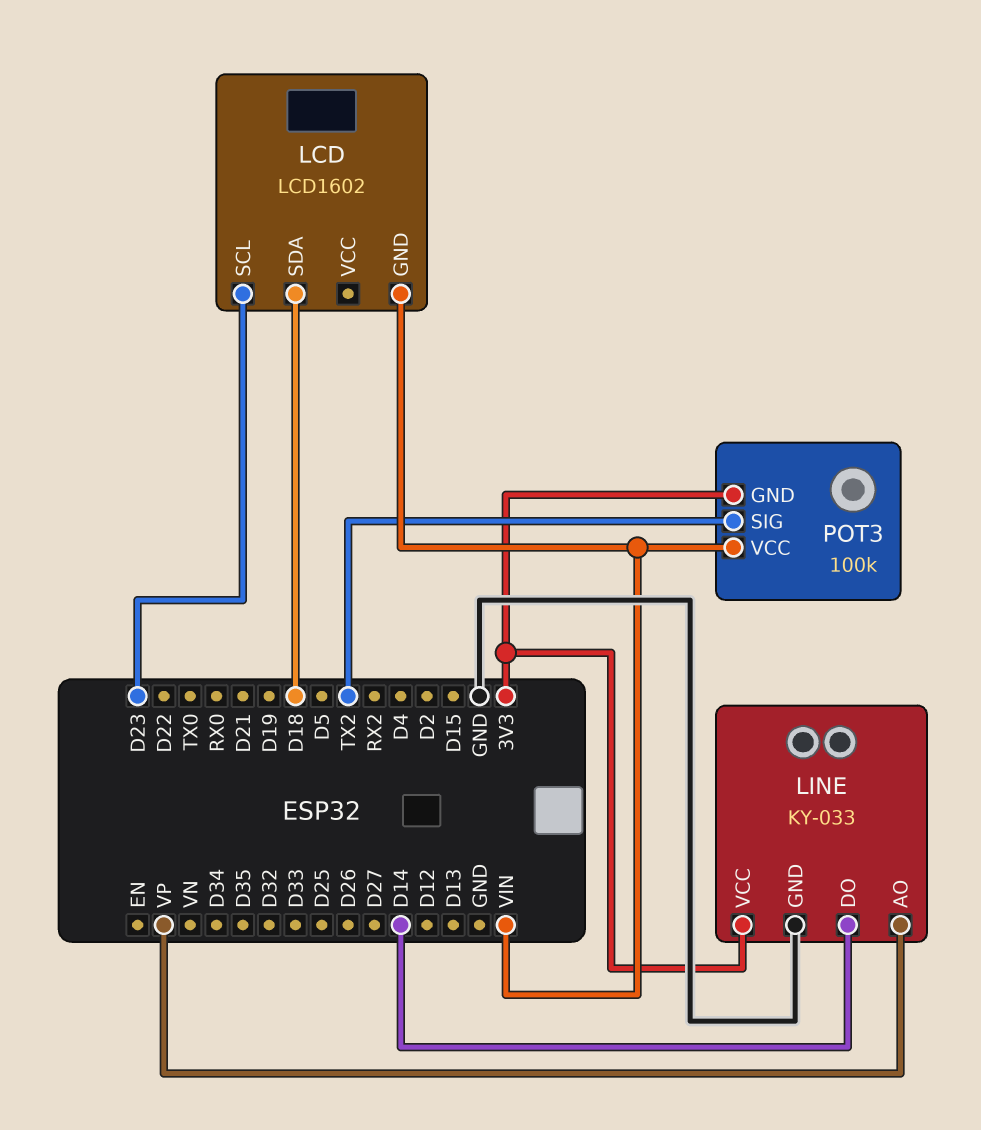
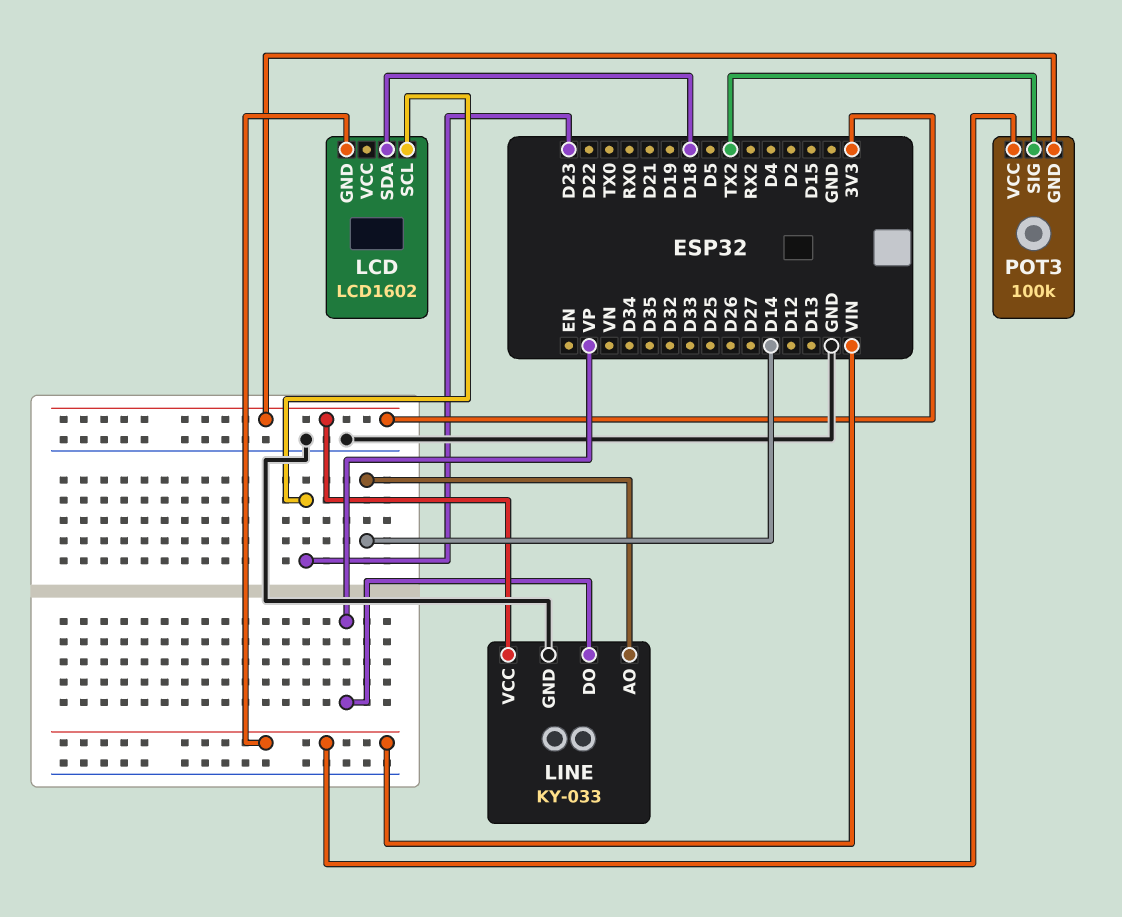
LINE pin AO: VP -> D14
LINE pin DO: D14 -> VP

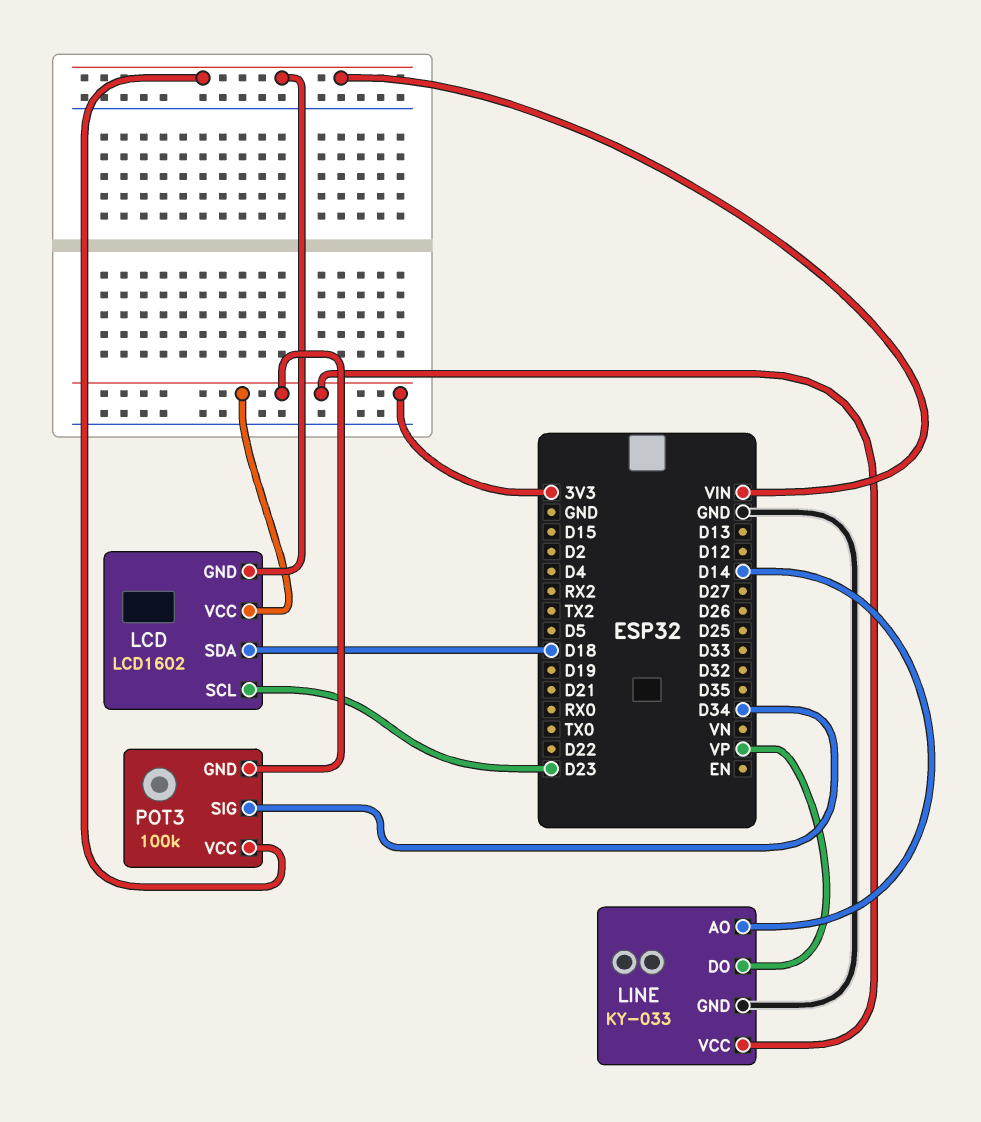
LCD pin VCC: none -> 3V3
POT3 pin SIG: TX2 -> D34

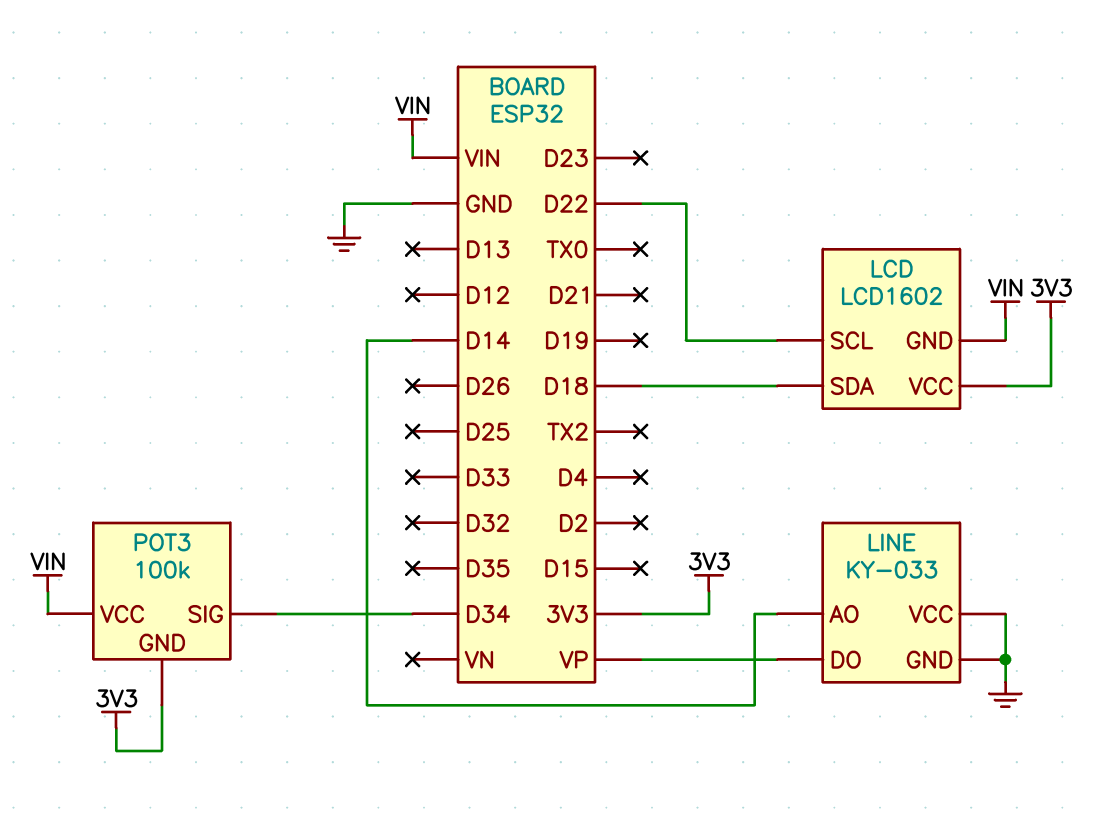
LCD pin SCL: D23 -> D22
LINE pin VCC: 3V3 -> GND

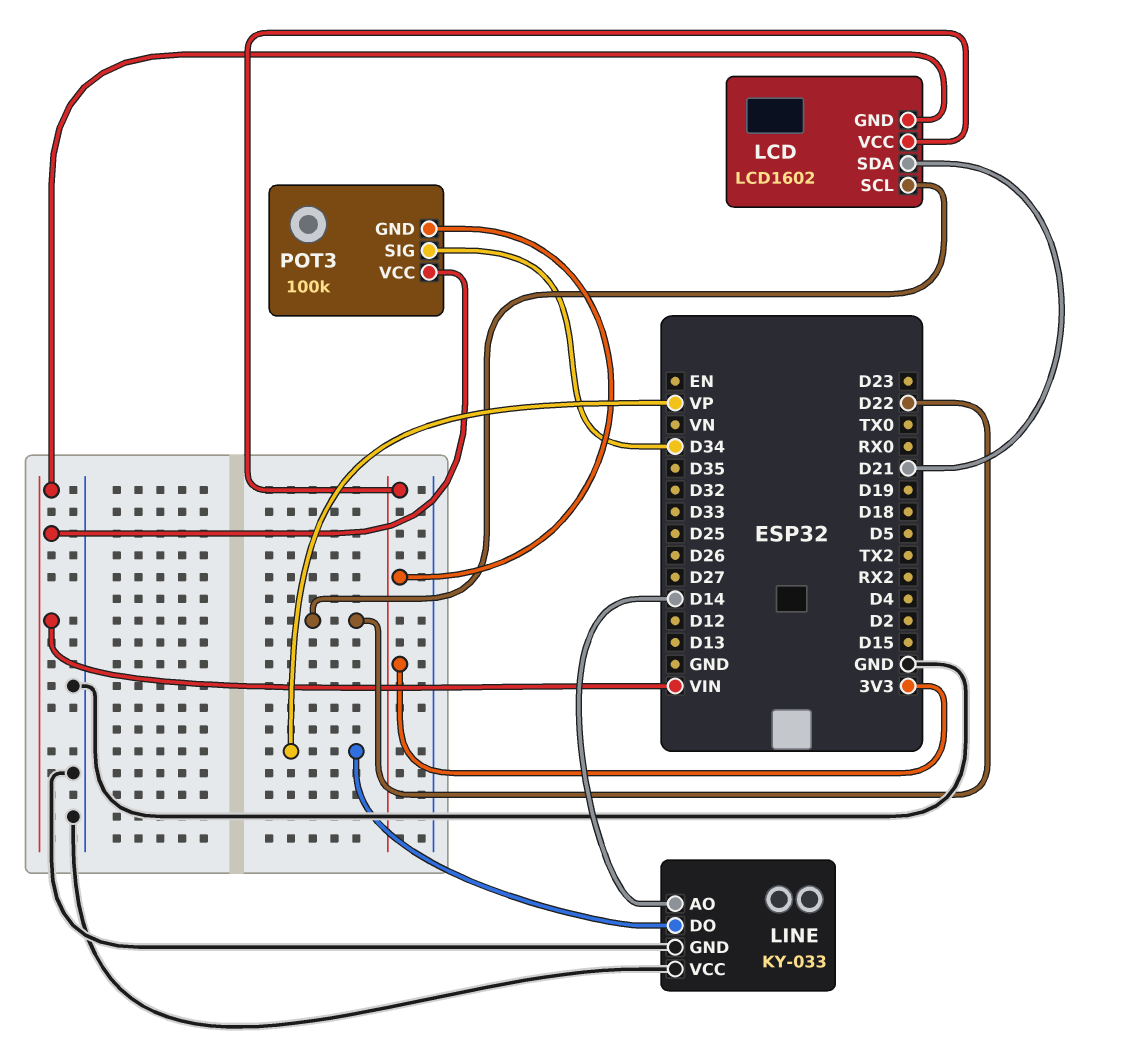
LCD pin SDA: D18 -> D21

